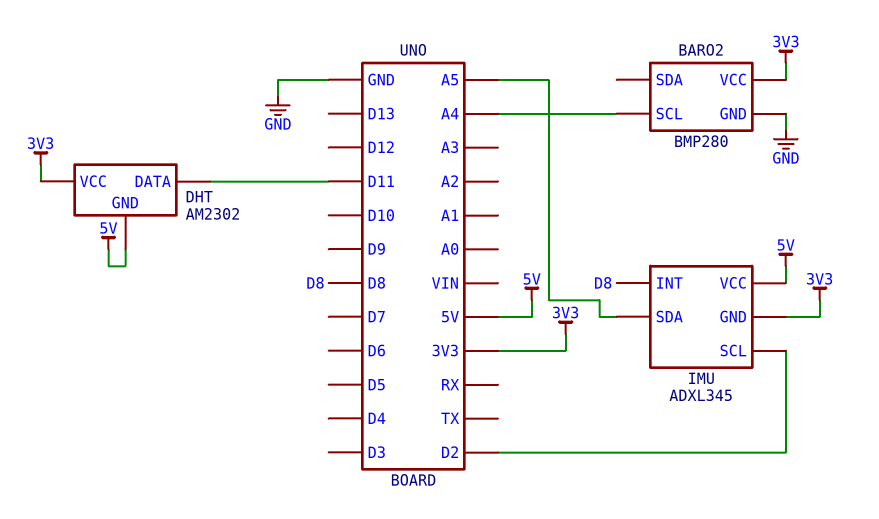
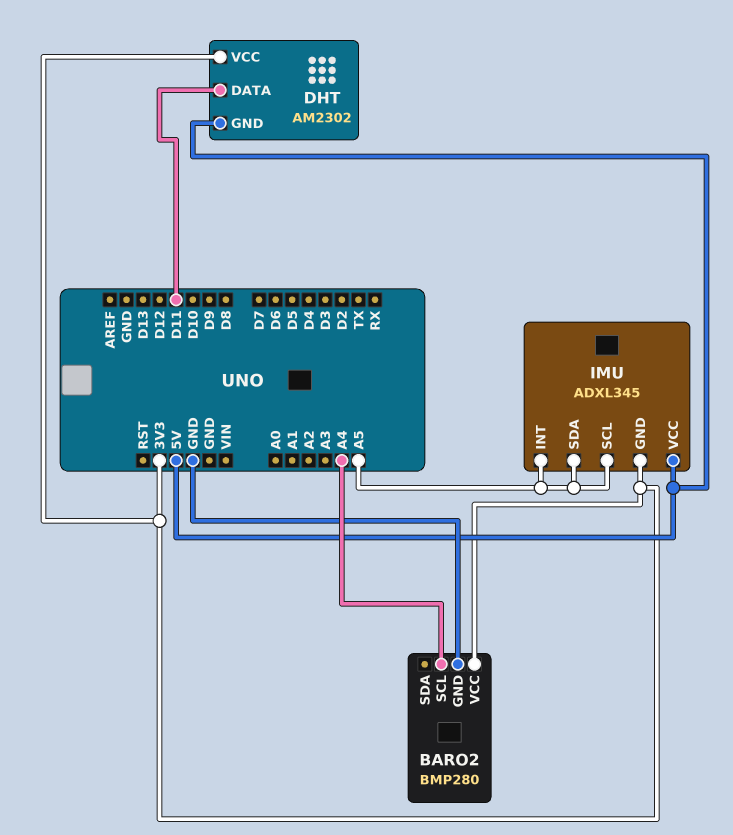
IMU pin INT: D8 -> A5
IMU pin SCL: D2 -> A5

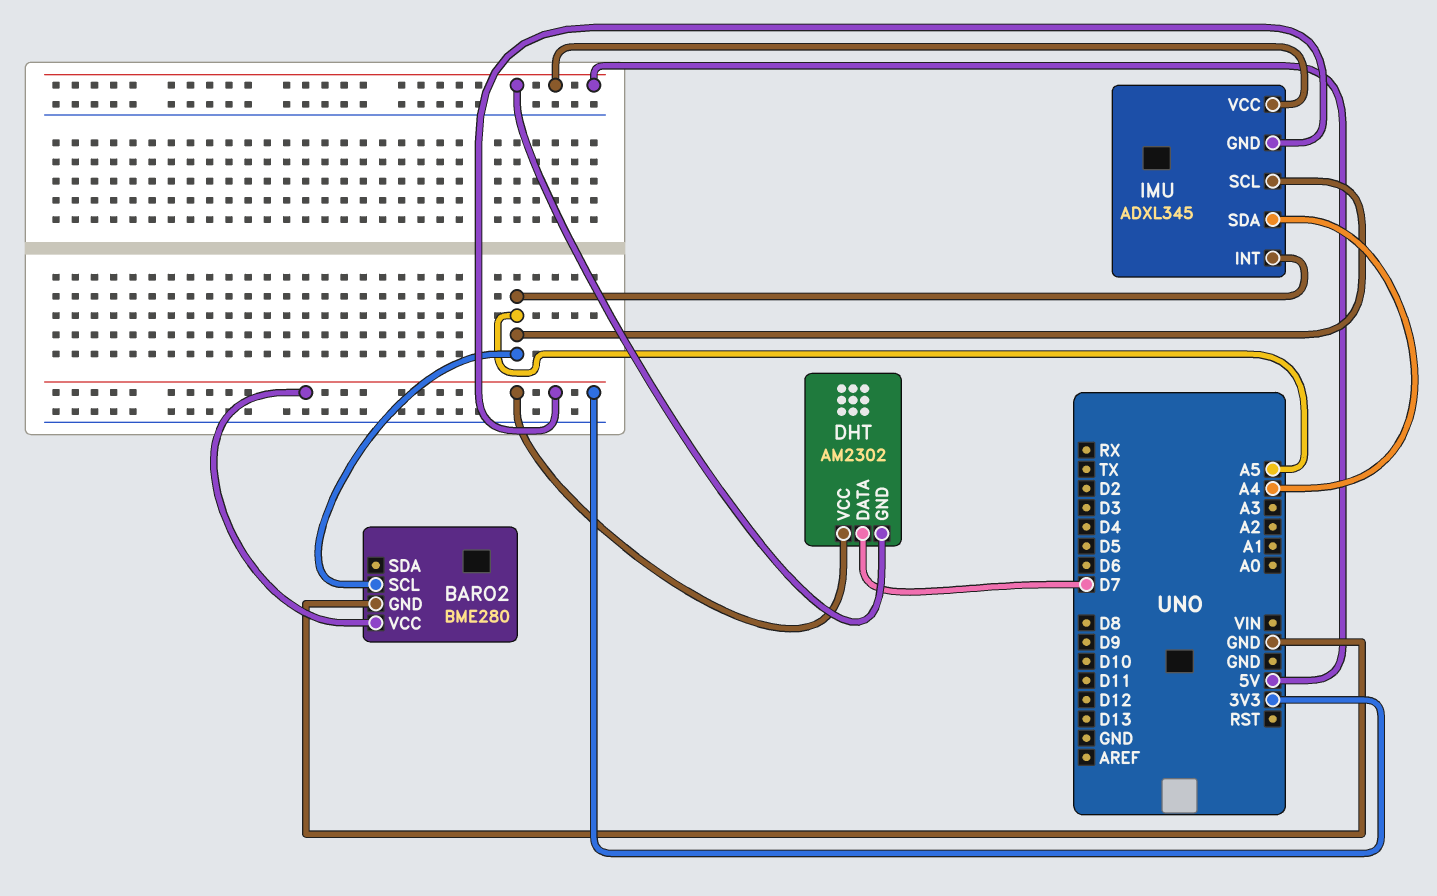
BARO2: BMP280 -> BME280
BARO2 pin SCL: A4 -> A5
DHT pin DATA: D11 -> D7
IMU pin SDA: A5 -> A4

